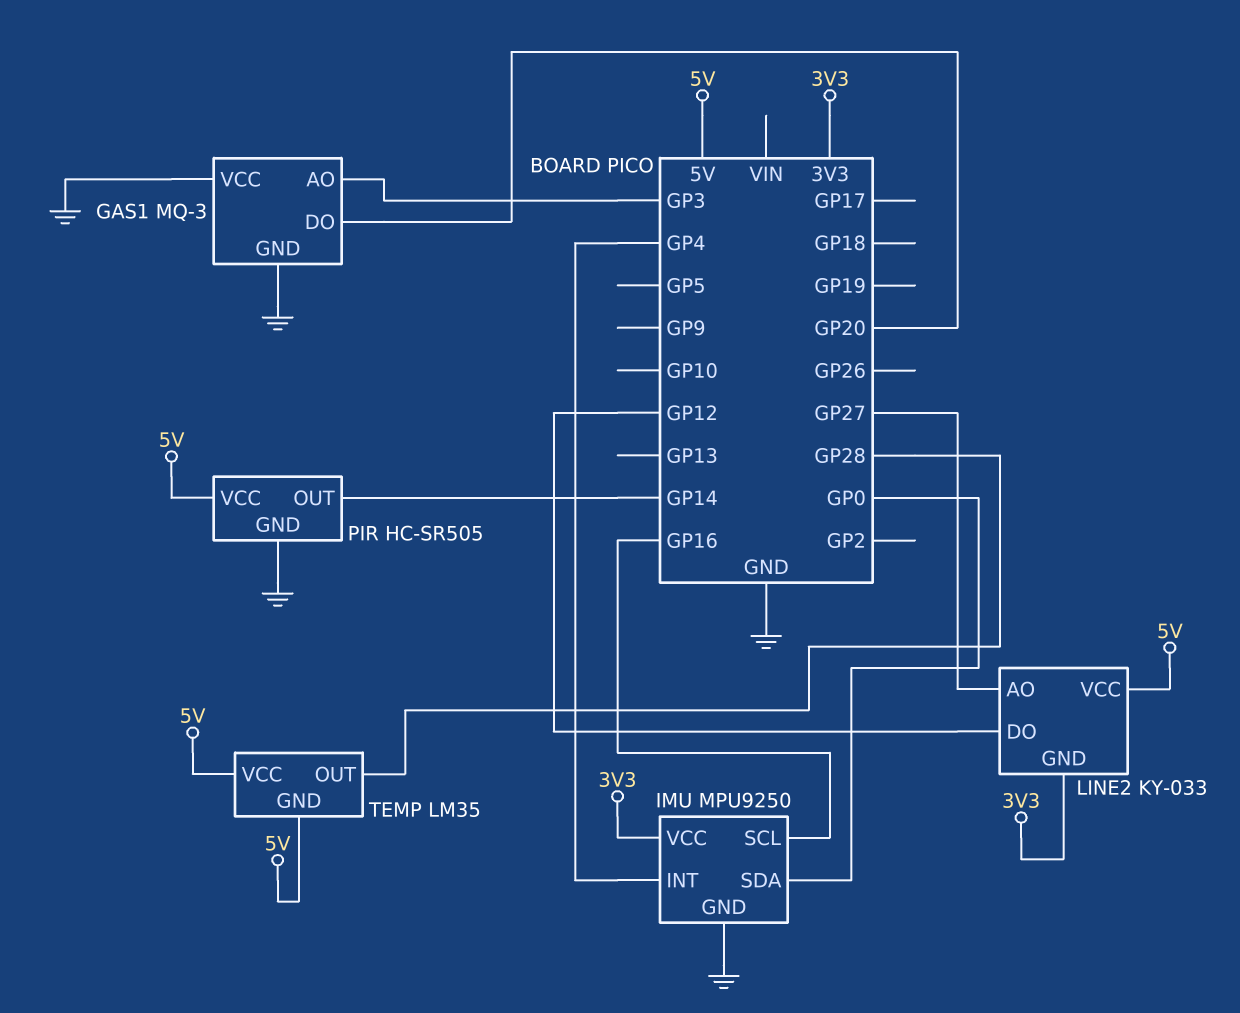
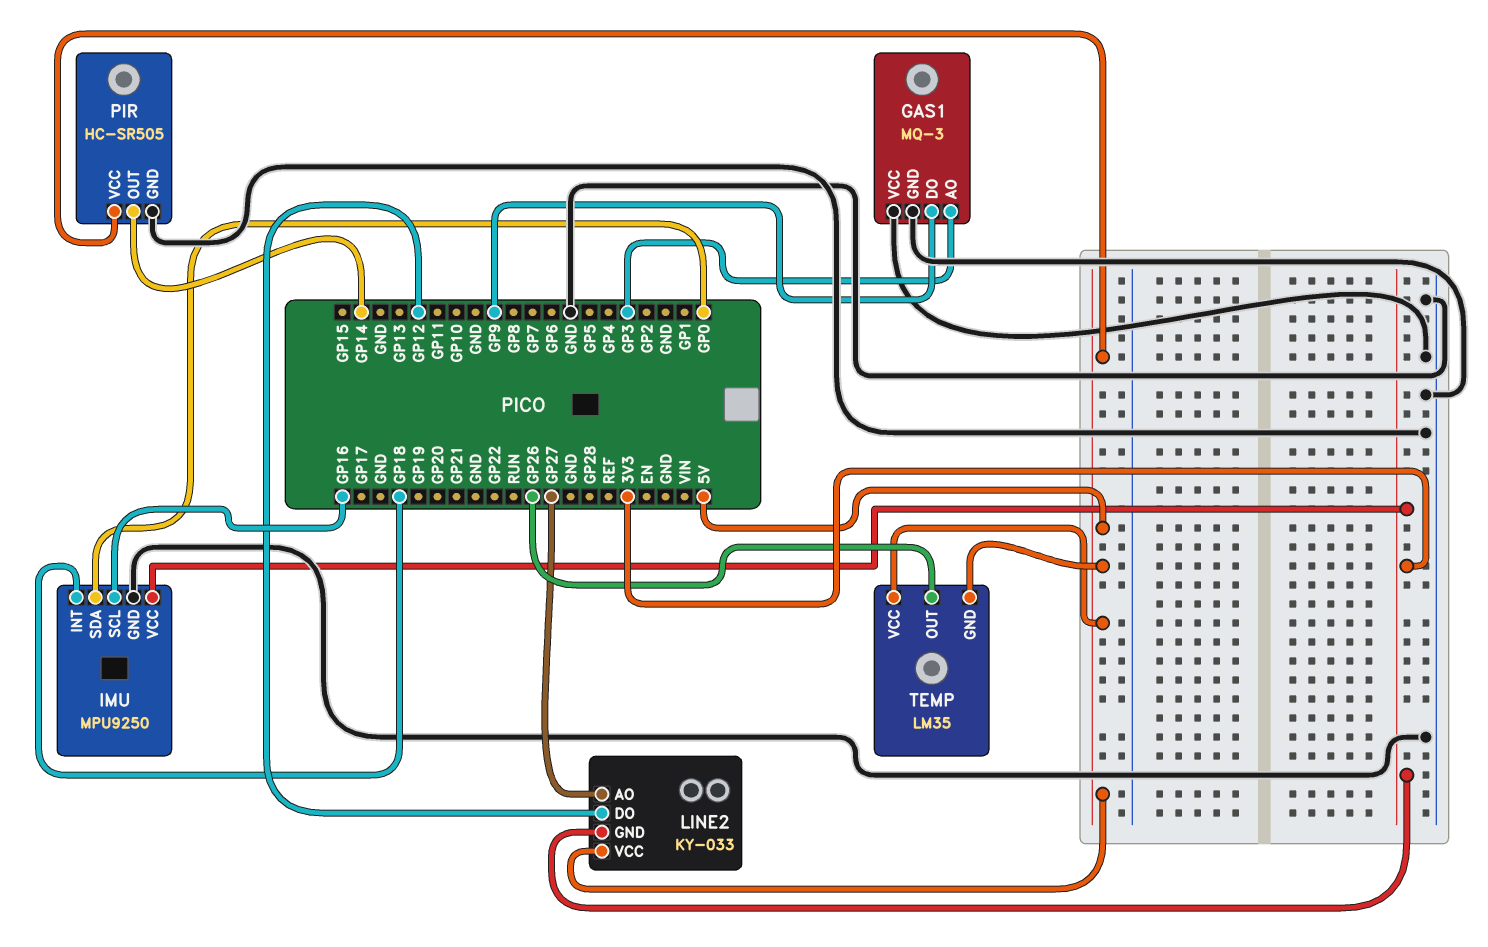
GAS1 pin DO: GP20 -> GP9
IMU pin INT: GP4 -> GP18
TEMP pin OUT: GP28 -> GP26

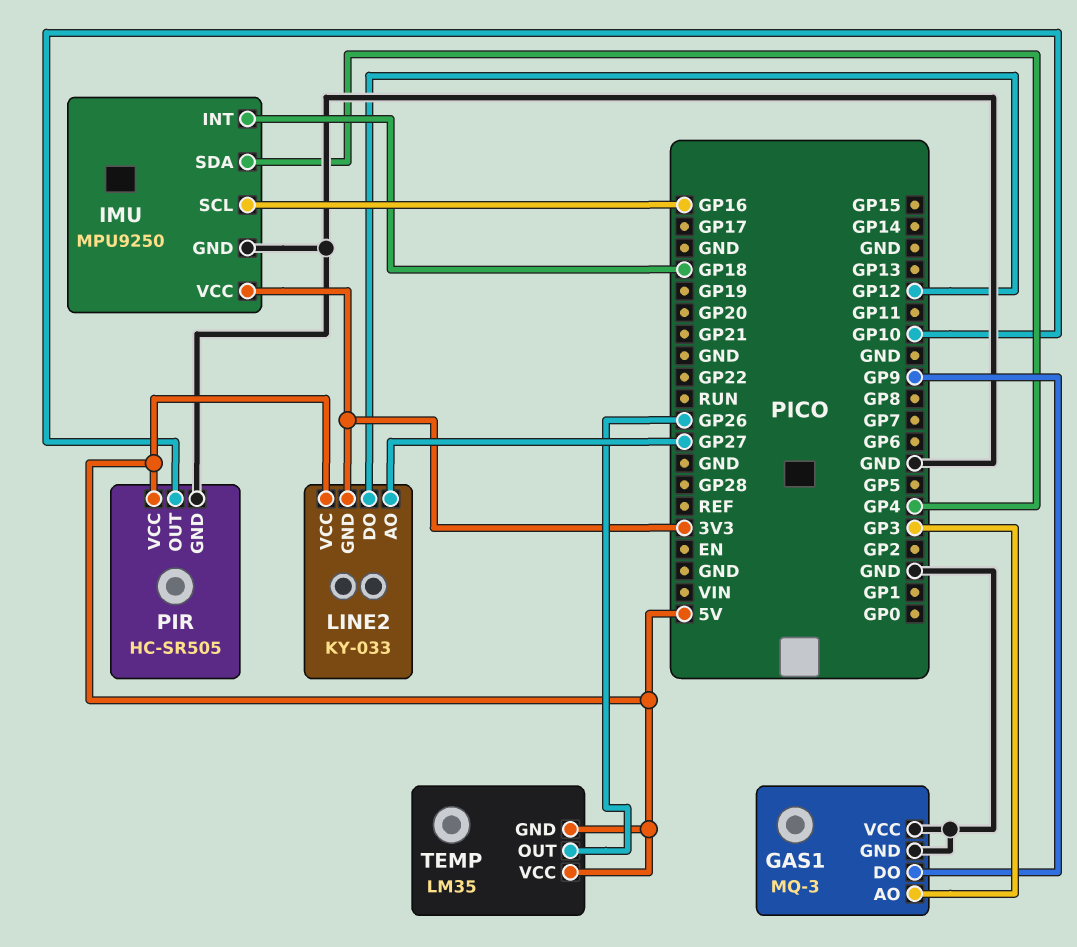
IMU pin SDA: GP0 -> GP4
PIR pin OUT: GP14 -> GP10

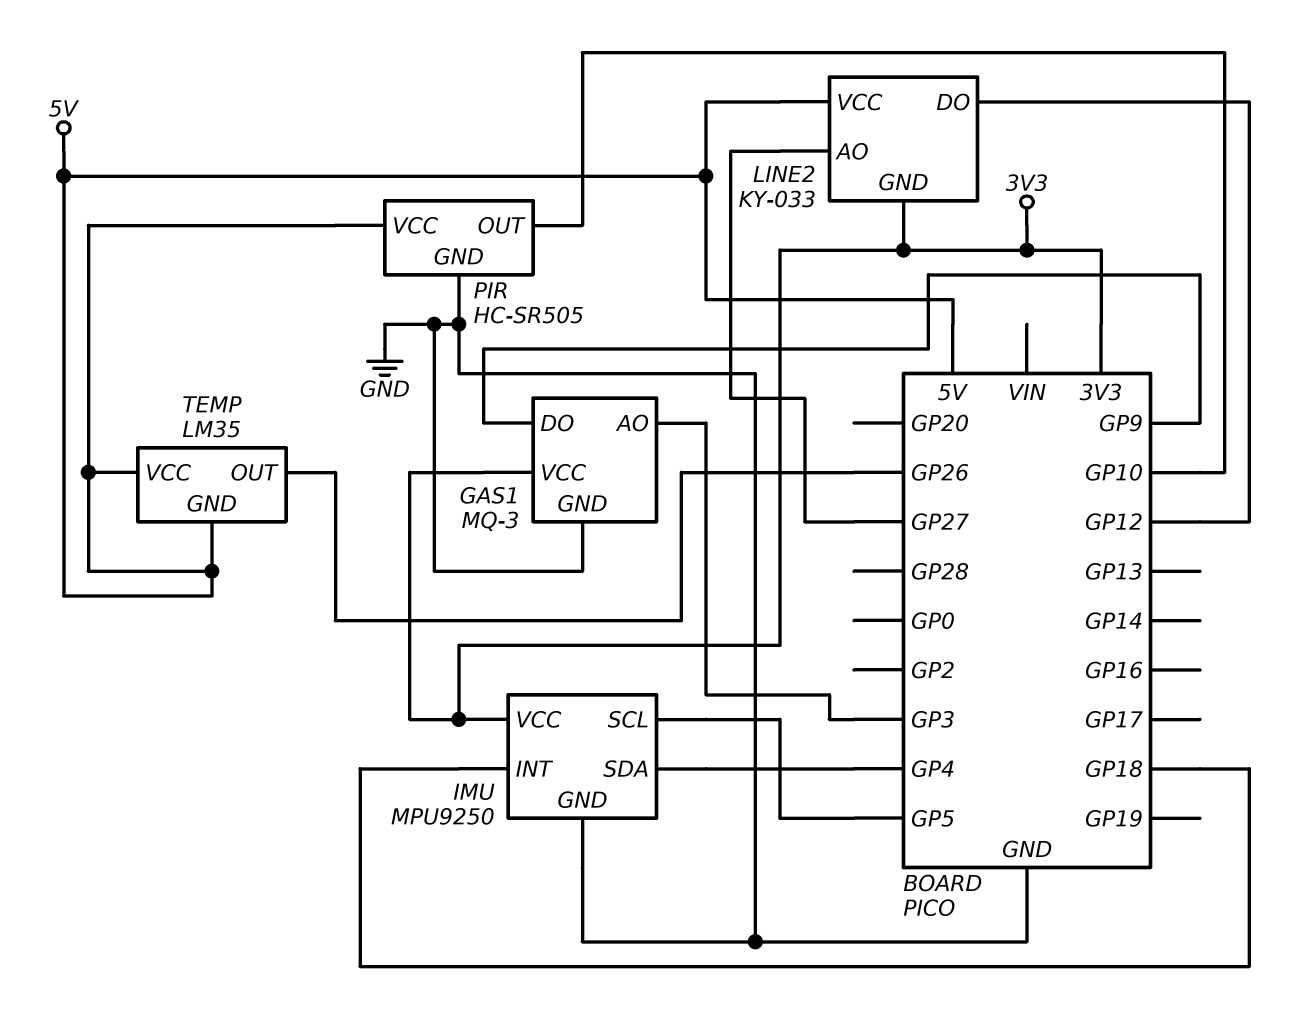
GAS1 pin VCC: GND -> 3V3
IMU pin SCL: GP16 -> GP5

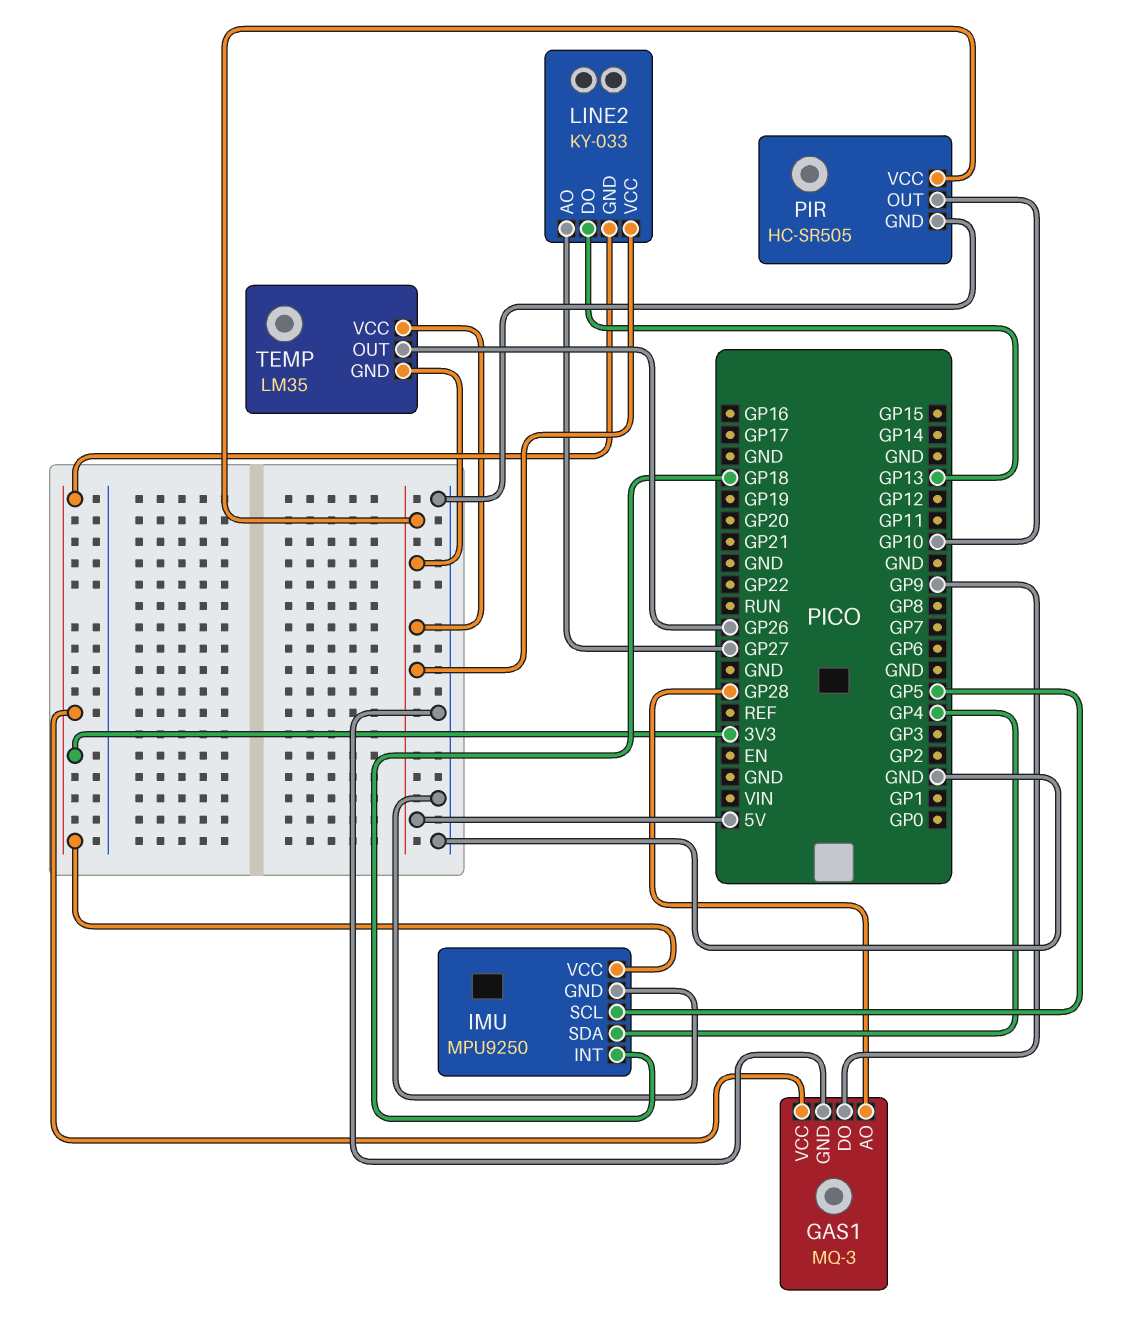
GAS1 pin AO: GP3 -> GP28
LINE2 pin DO: GP12 -> GP13

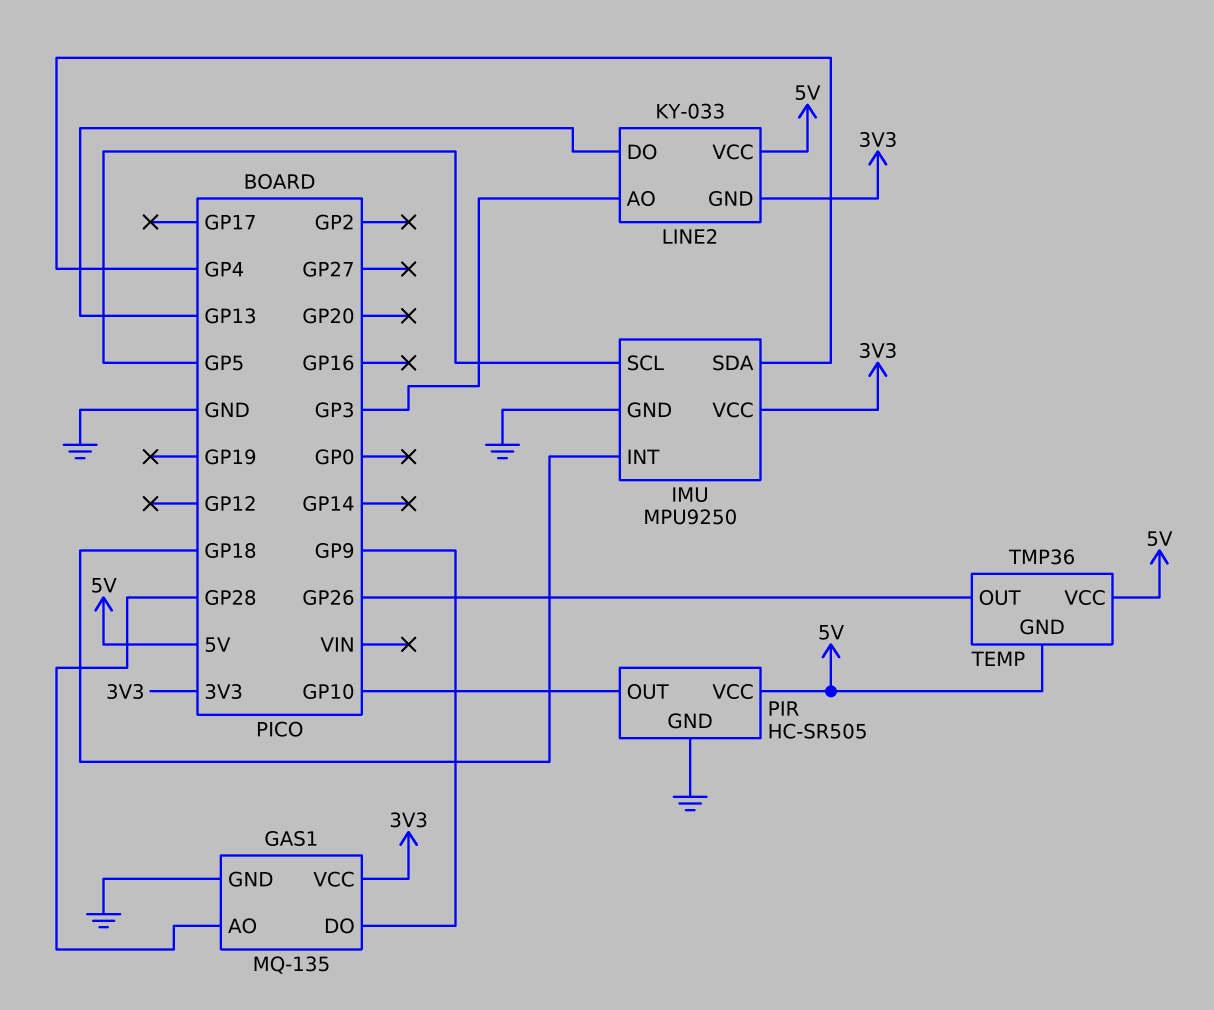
GAS1: MQ-3 -> MQ-135
LINE2 pin AO: GP27 -> GP3
TEMP: LM35 -> TMP36

